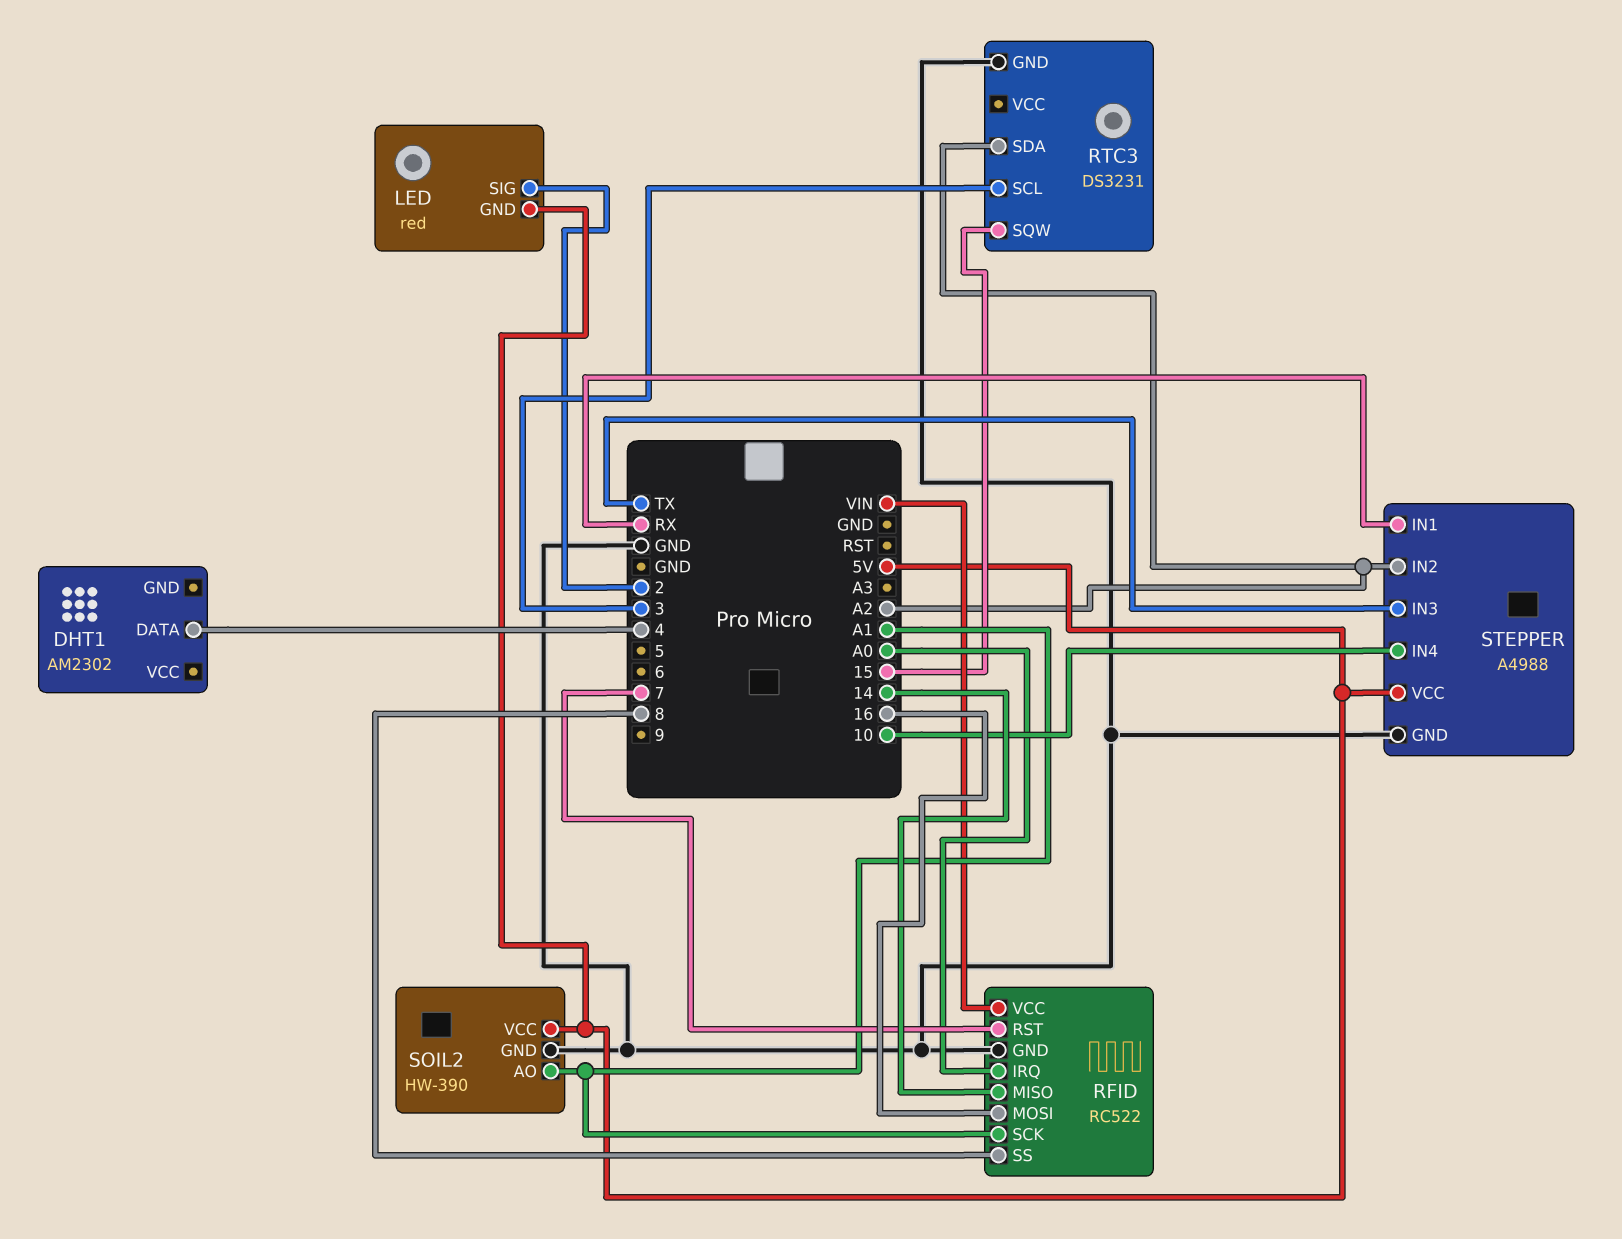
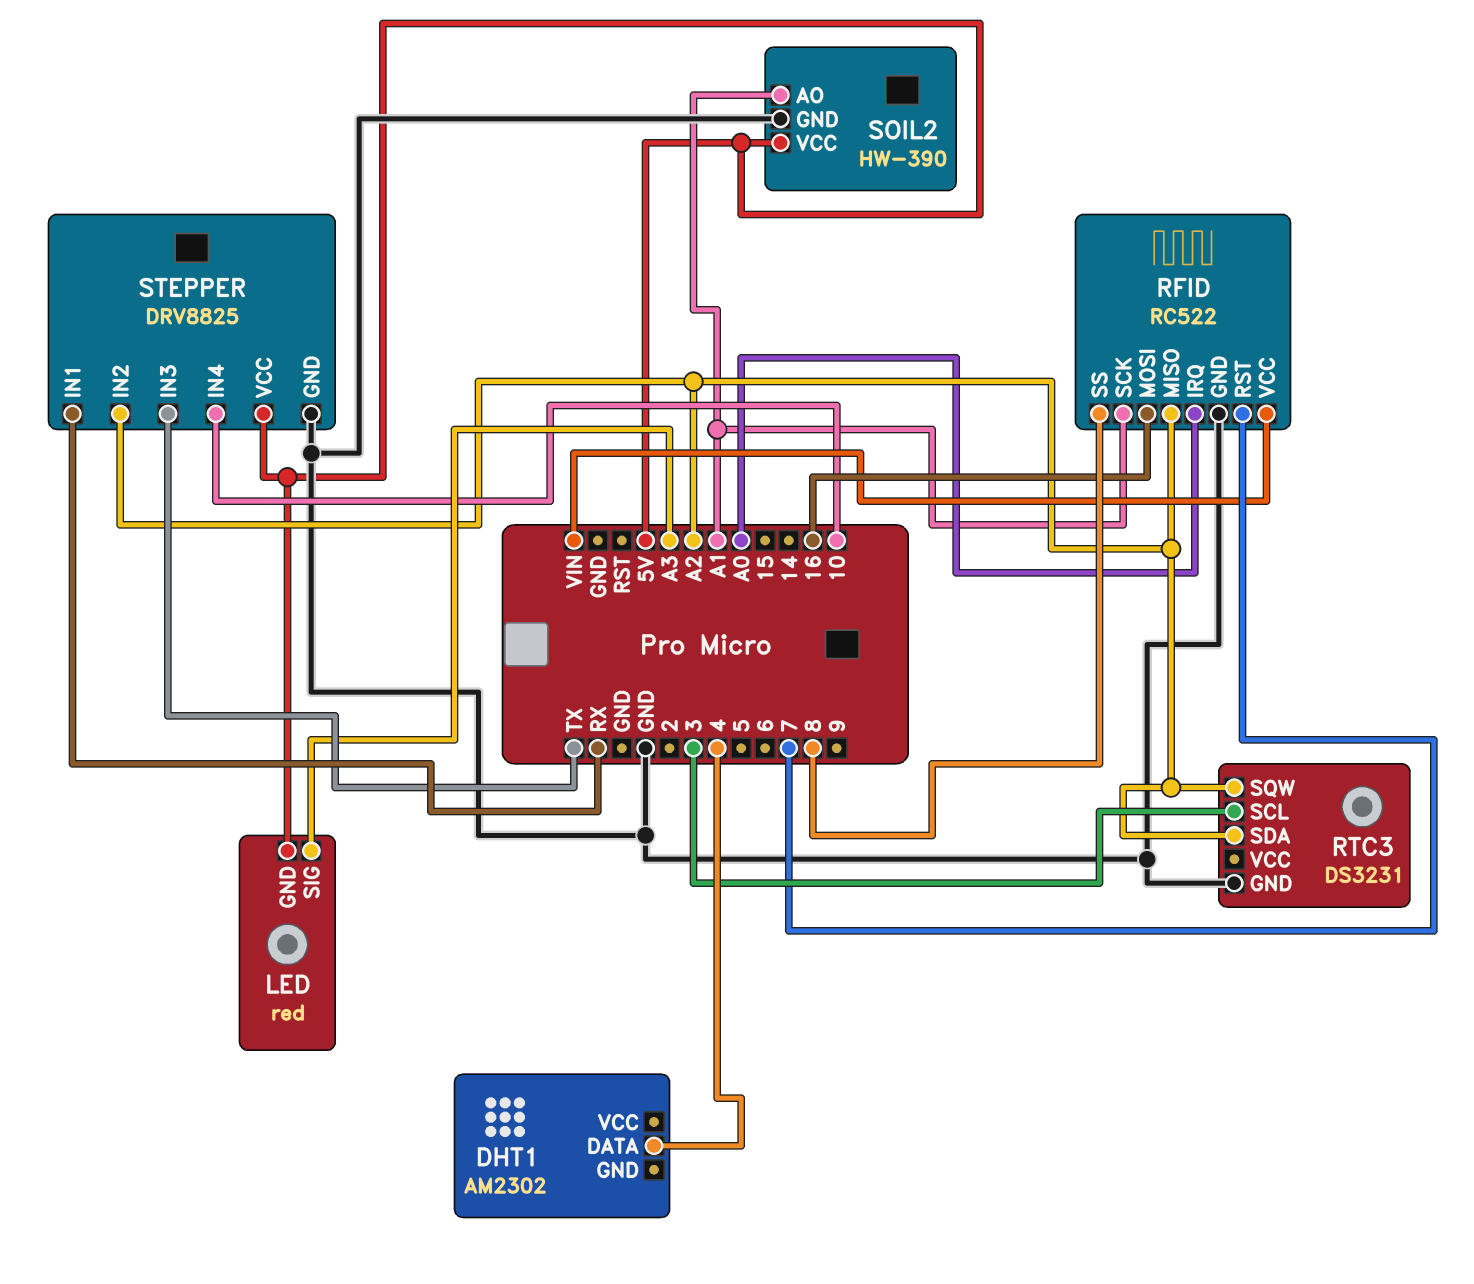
LED pin SIG: 2 -> A3
RFID pin MISO: 14 -> A2
RTC3 pin SQW: 15 -> A2
STEPPER: A4988 -> DRV8825

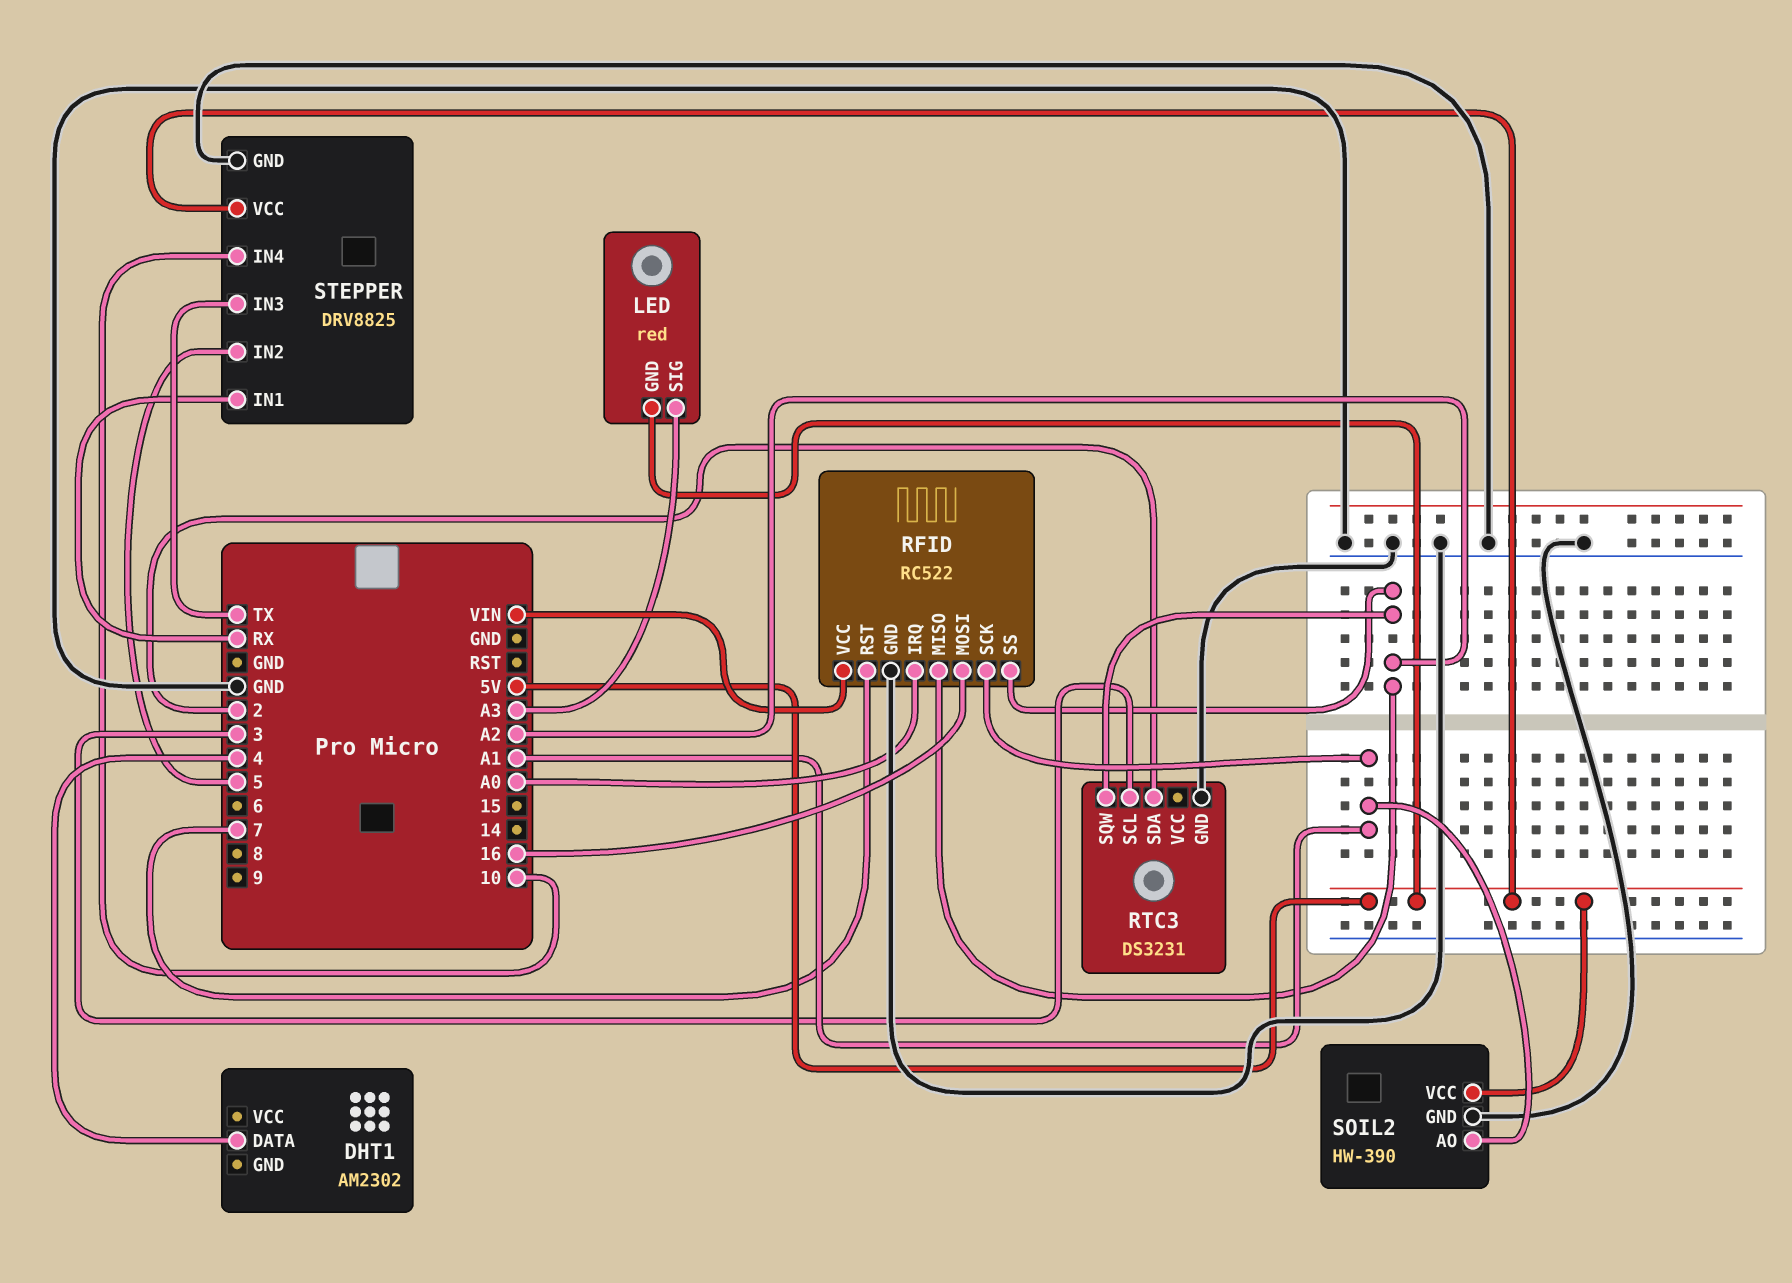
RFID pin SS: 8 -> A2
RTC3 pin SDA: A2 -> 2
STEPPER pin IN2: A2 -> 5

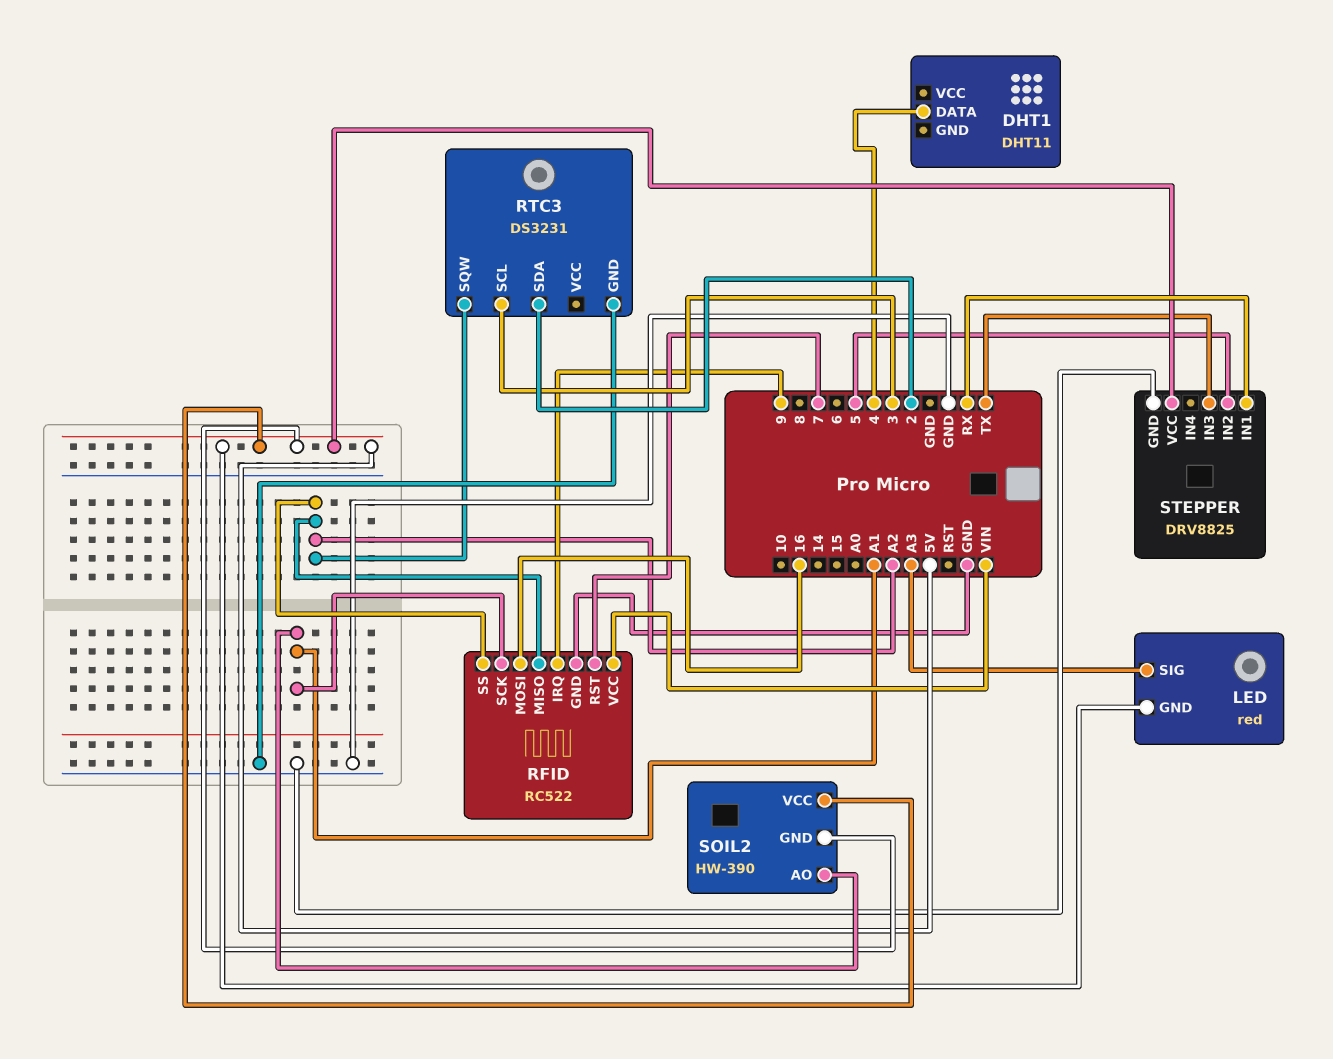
DHT1: AM2302 -> DHT11
RFID pin IRQ: A0 -> 9
SOIL2 pin GND: GND -> 5V
STEPPER pin IN4: 10 -> none

